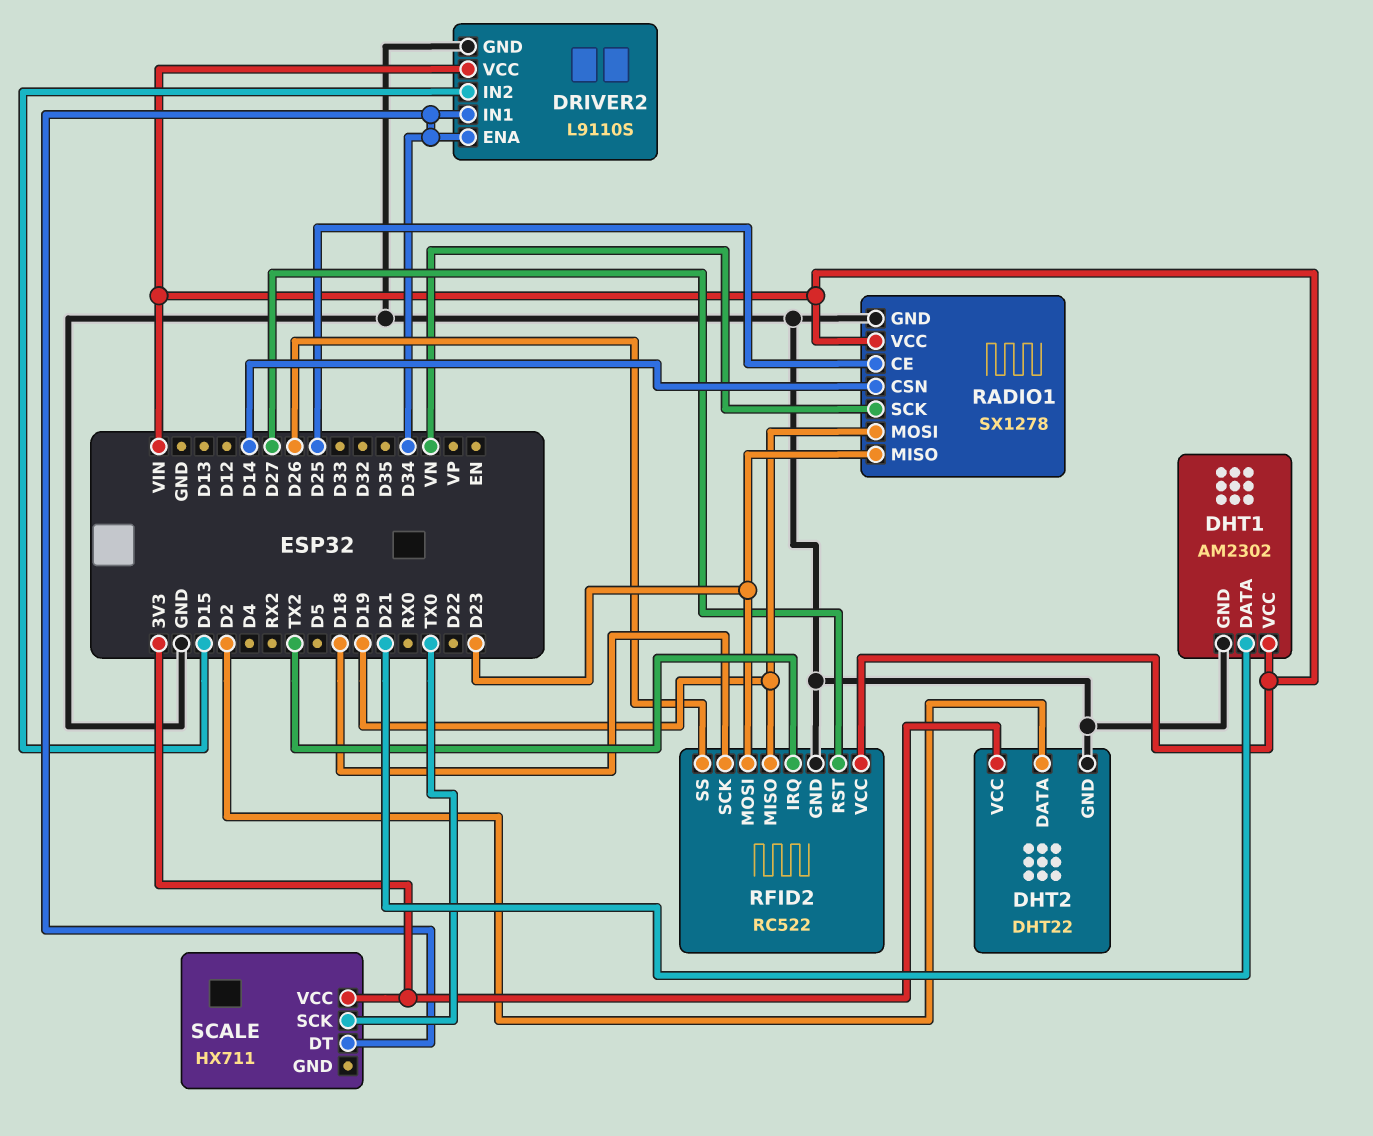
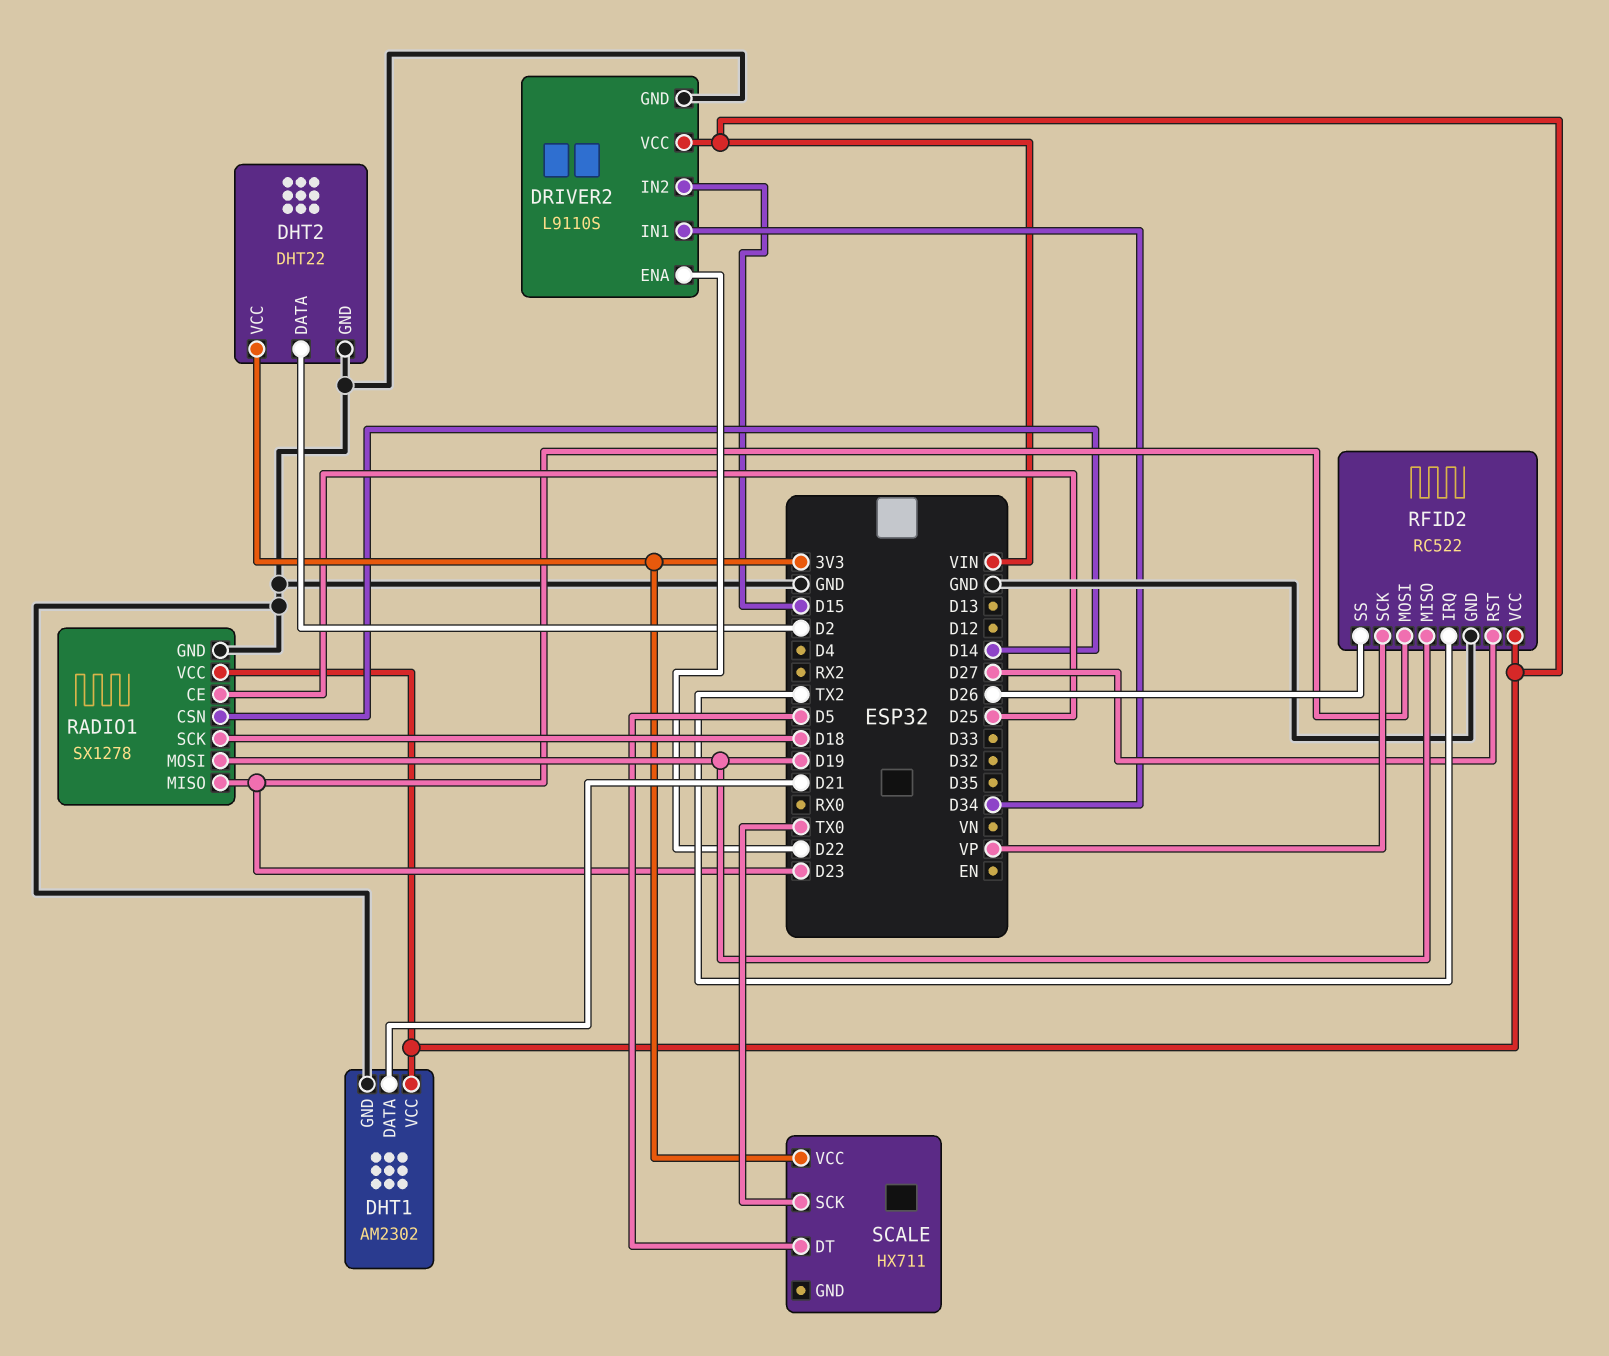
DRIVER2 pin ENA: D34 -> D22
RADIO1 pin SCK: VN -> D18
RFID2 pin SCK: D18 -> VP
SCALE pin DT: D34 -> D5

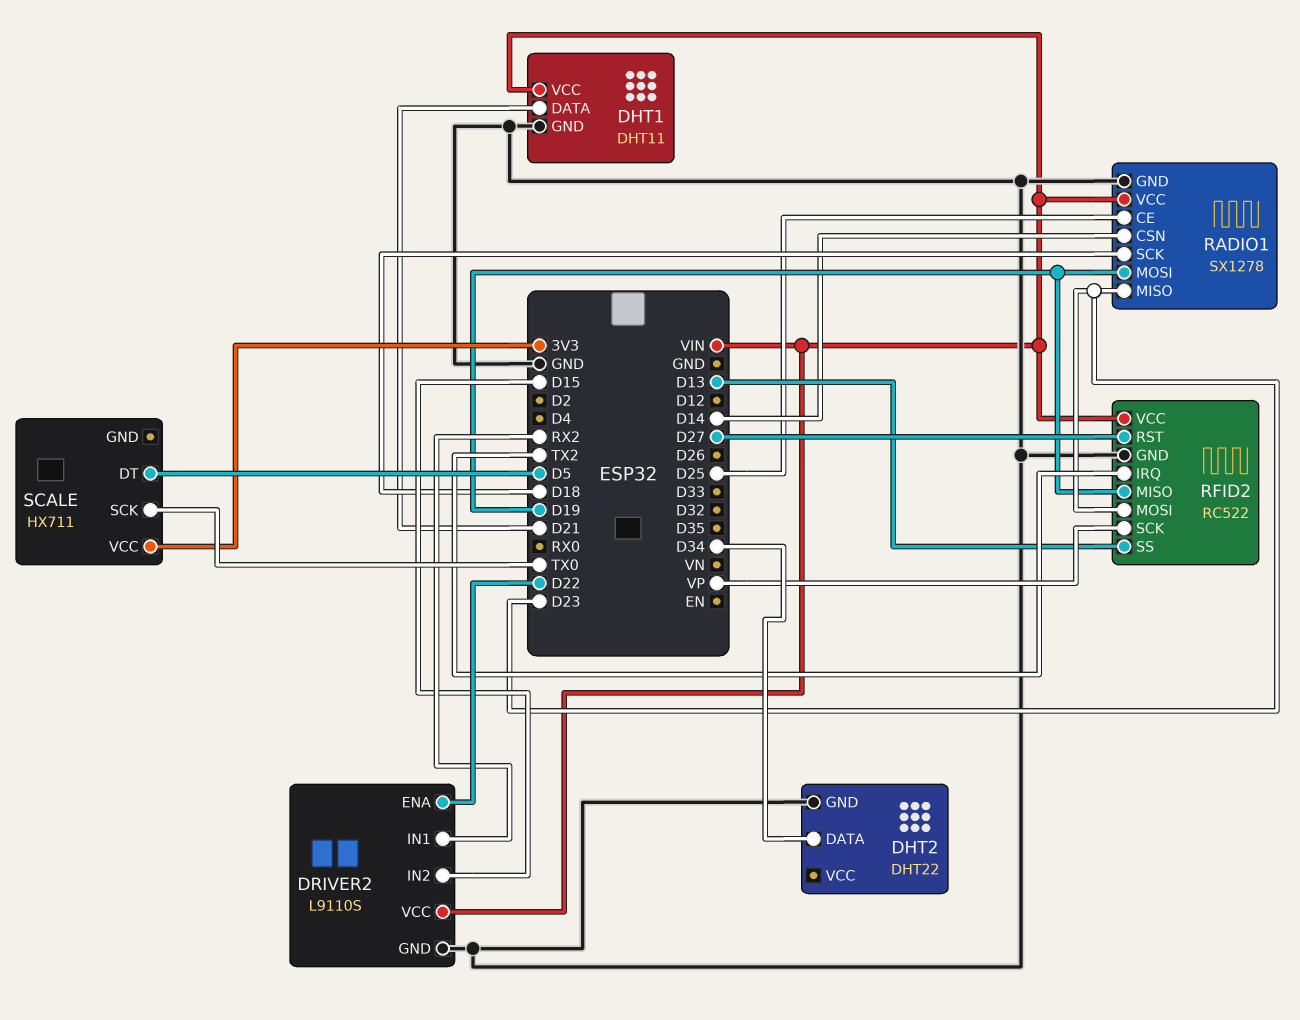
DHT1: AM2302 -> DHT11
DHT2 pin DATA: D2 -> D34
DHT2 pin VCC: 3V3 -> none
DRIVER2 pin IN1: D34 -> RX2
RFID2 pin SS: D26 -> D13

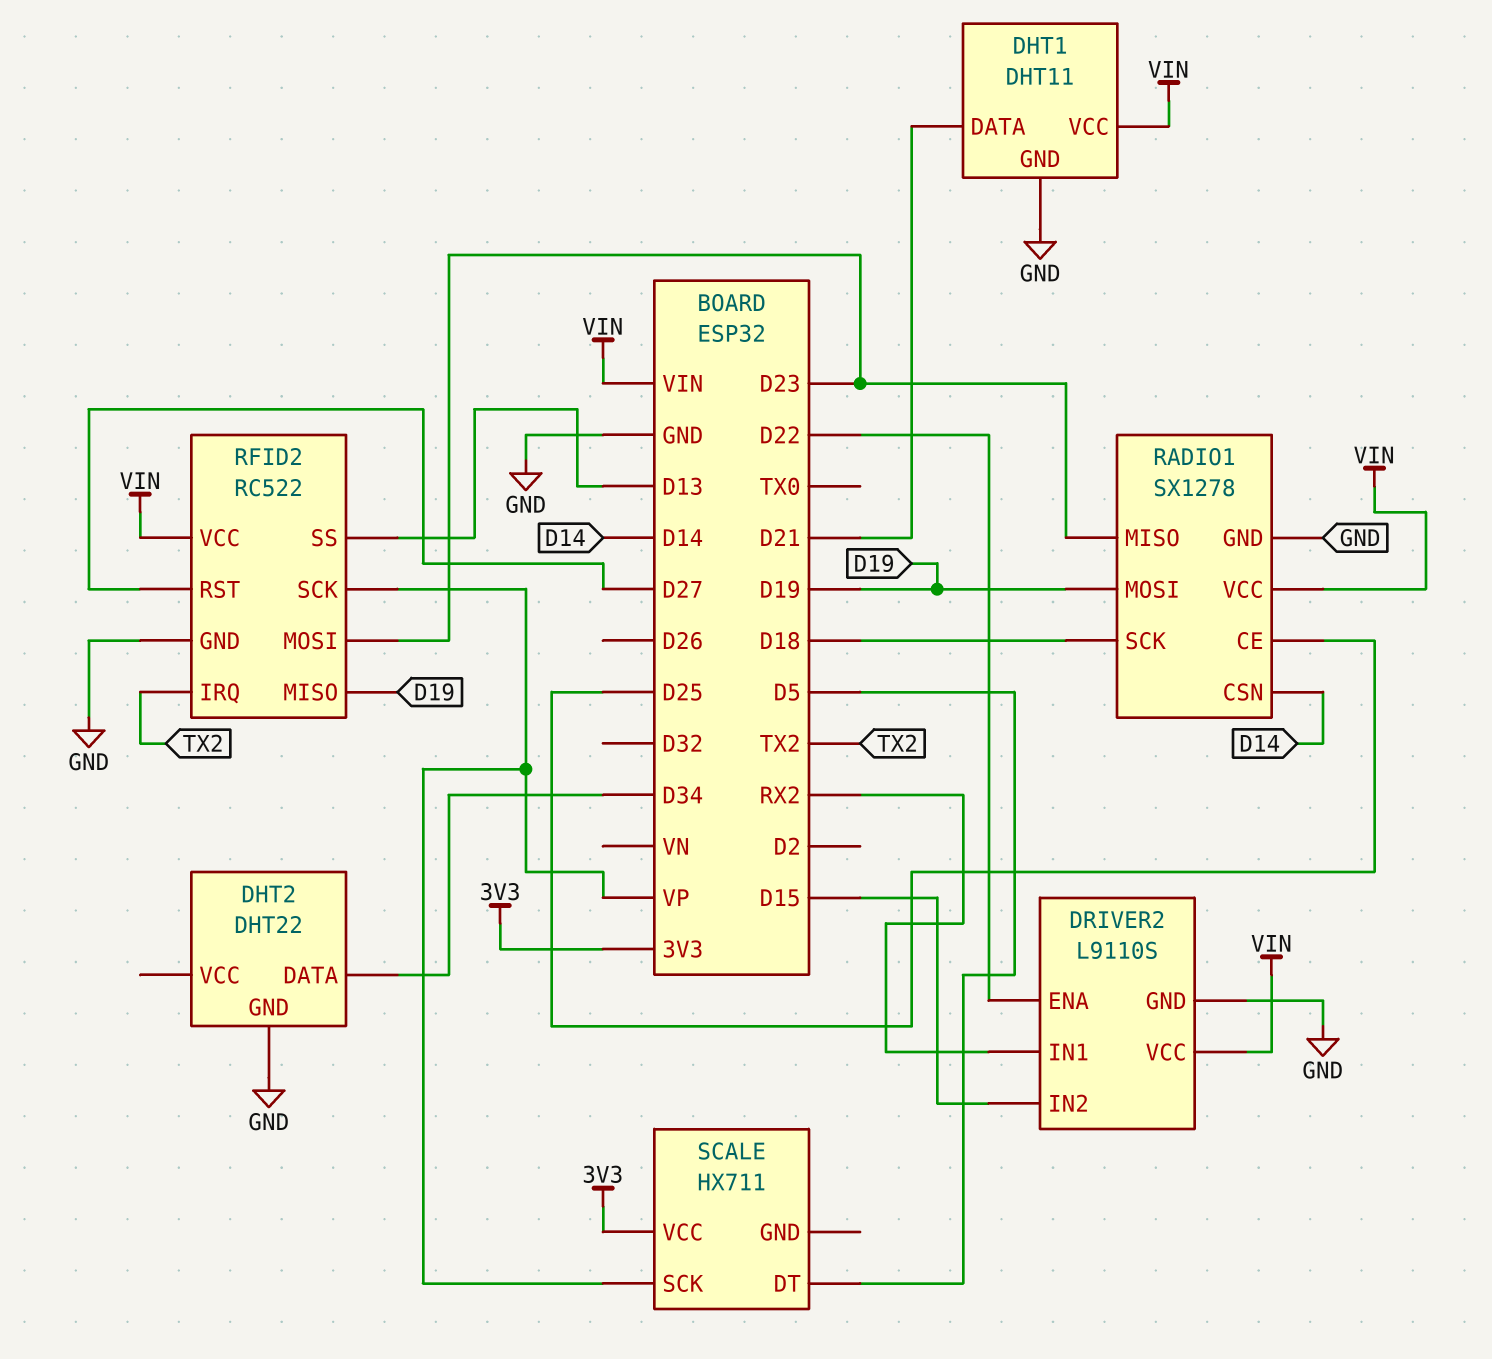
SCALE pin SCK: TX0 -> VP

